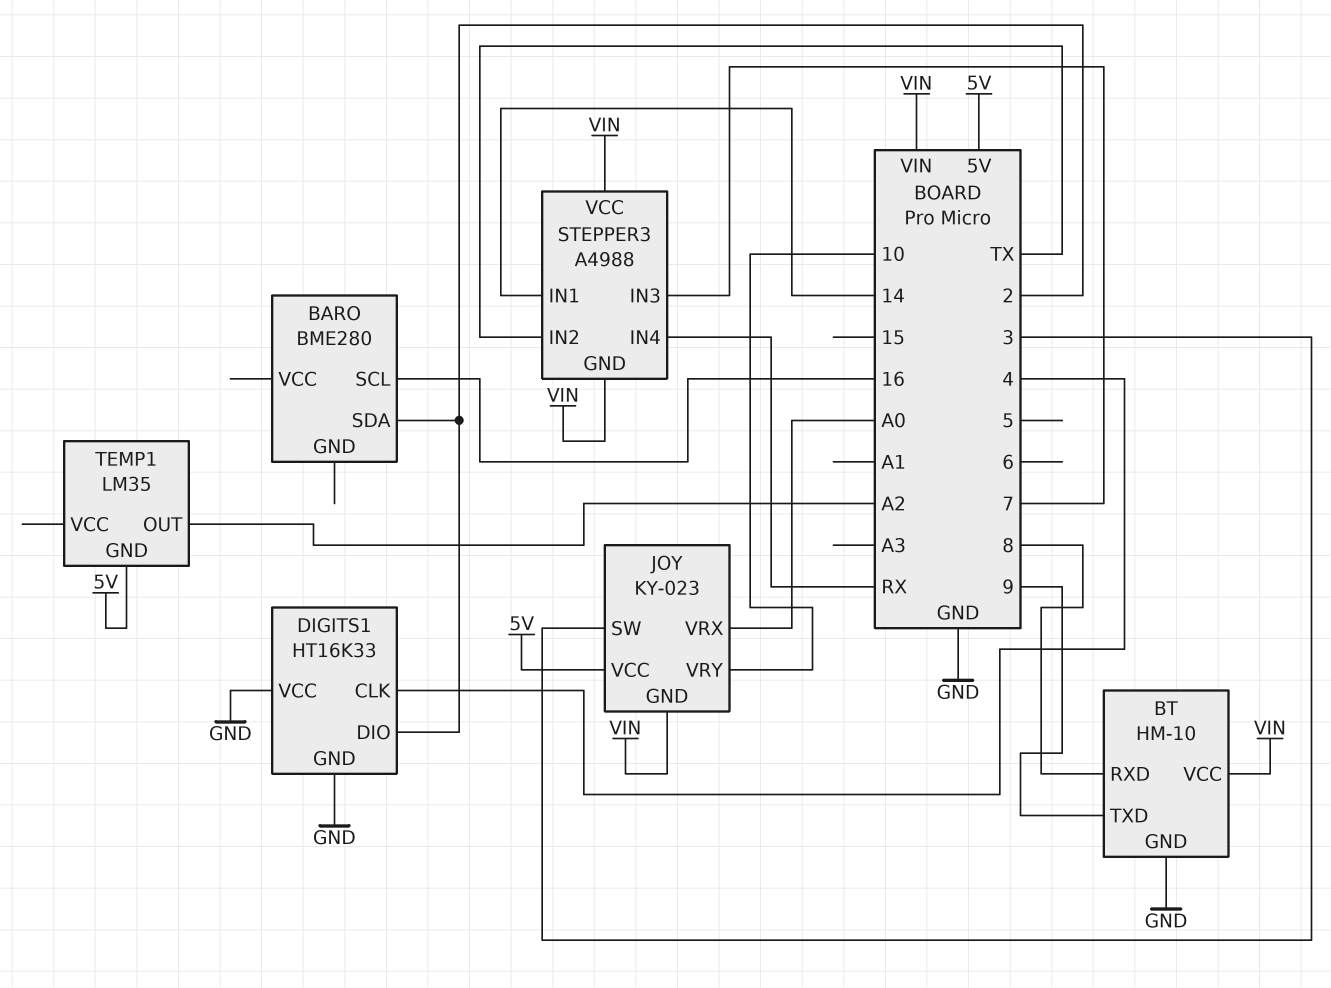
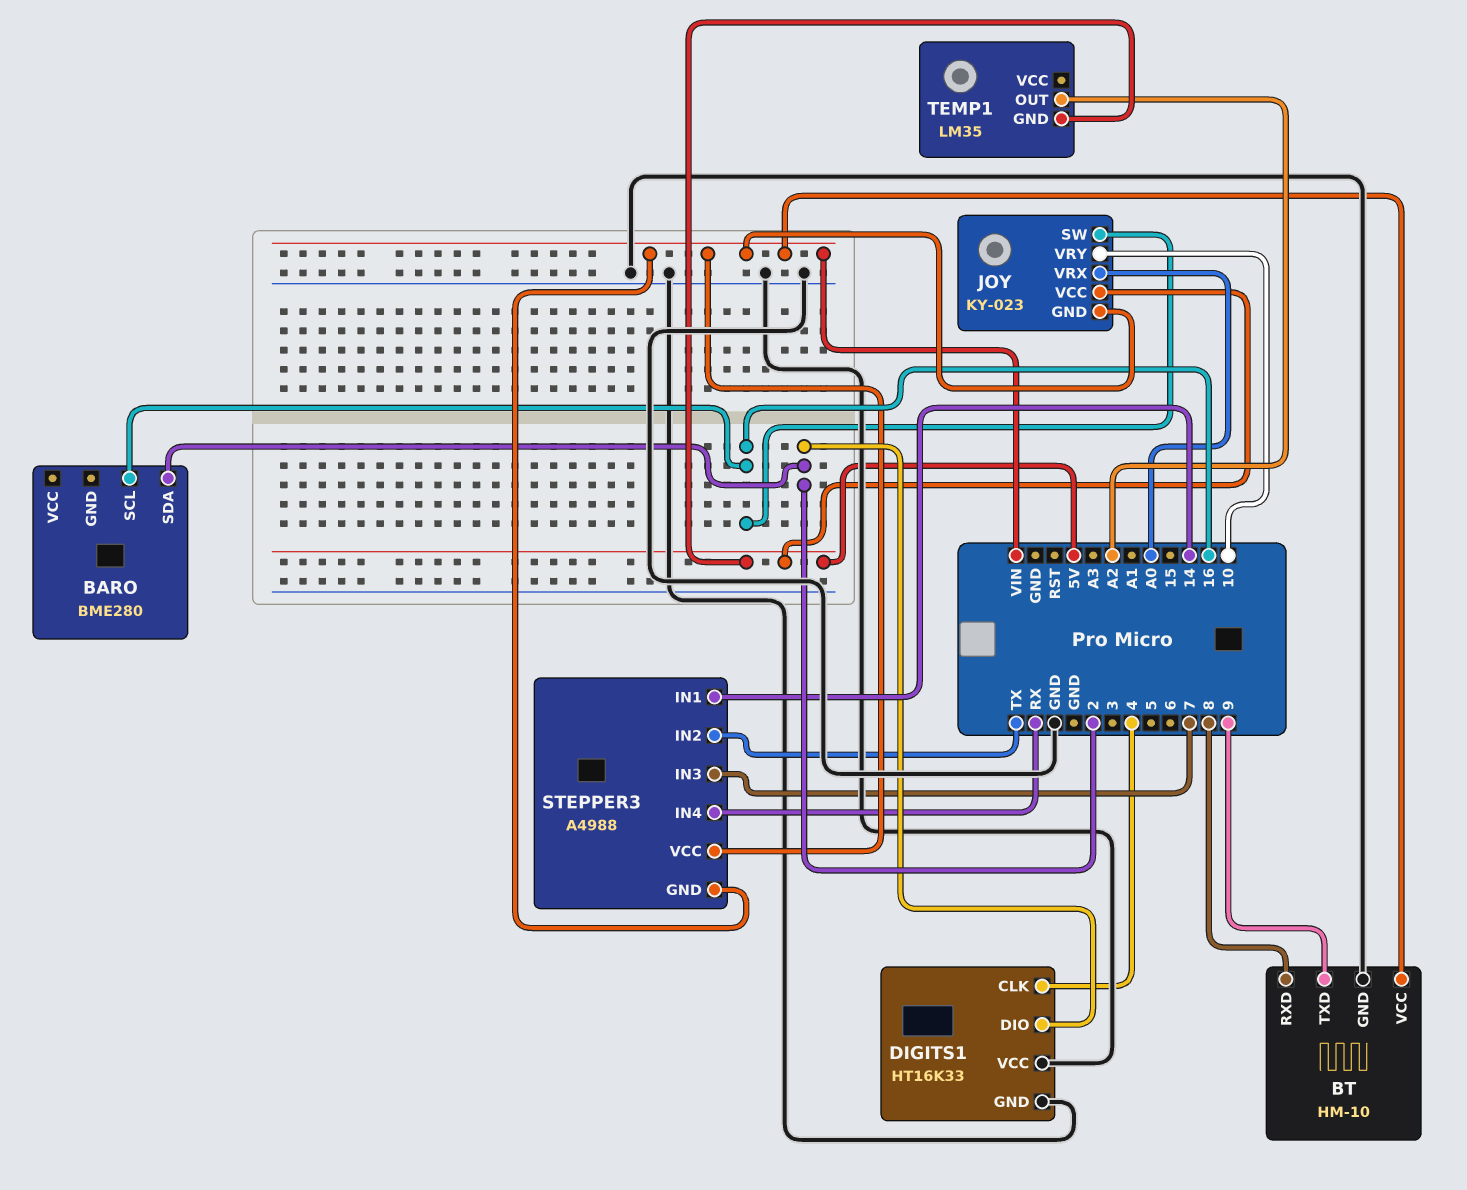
JOY pin SW: 3 -> 16

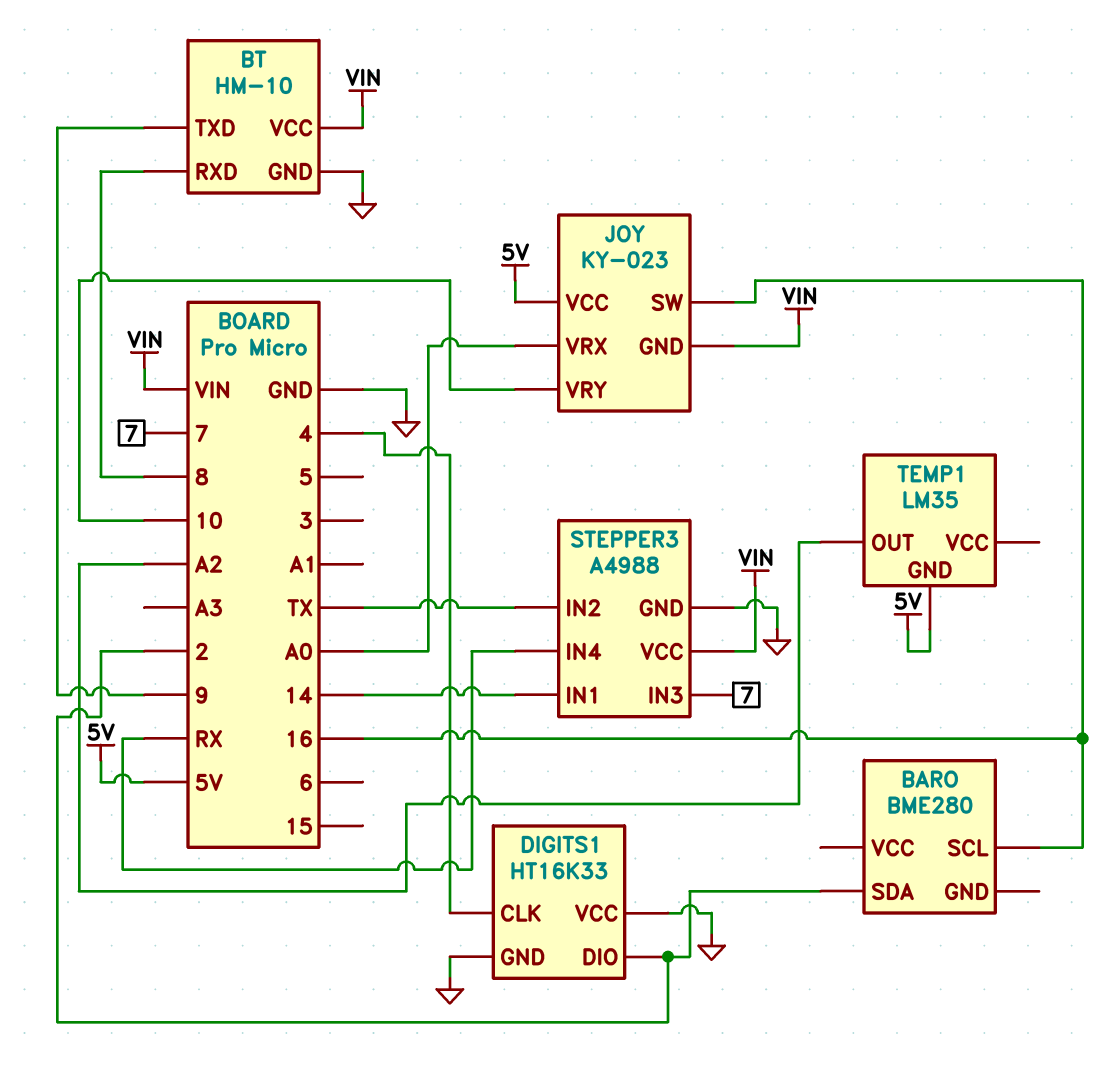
STEPPER3 pin GND: VIN -> GND

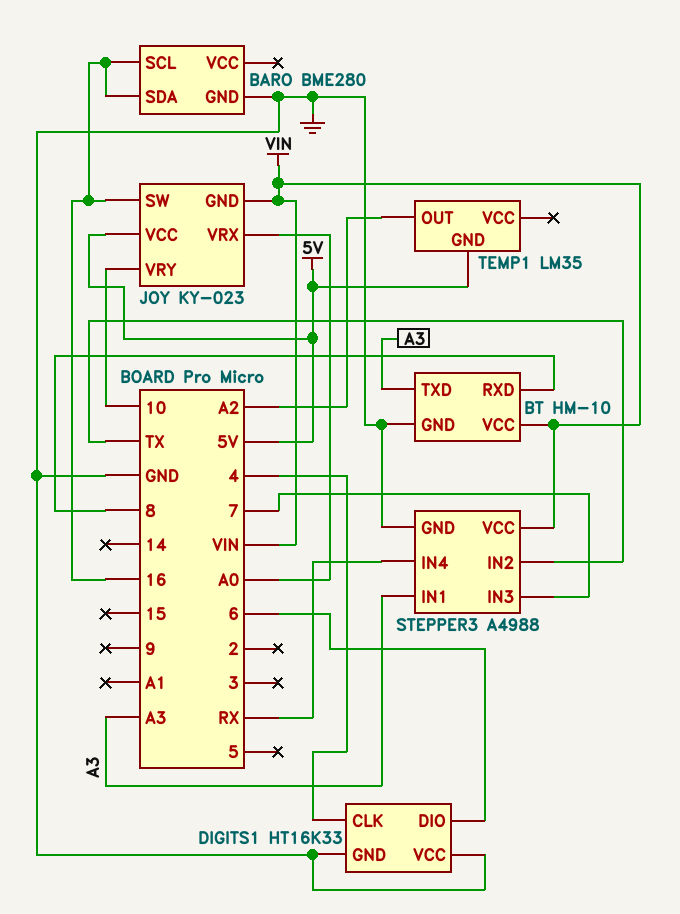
BARO pin GND: none -> GND
BARO pin SDA: 2 -> 16
BT pin TXD: 9 -> A3
DIGITS1 pin DIO: 2 -> 6
STEPPER3 pin IN1: 14 -> A3

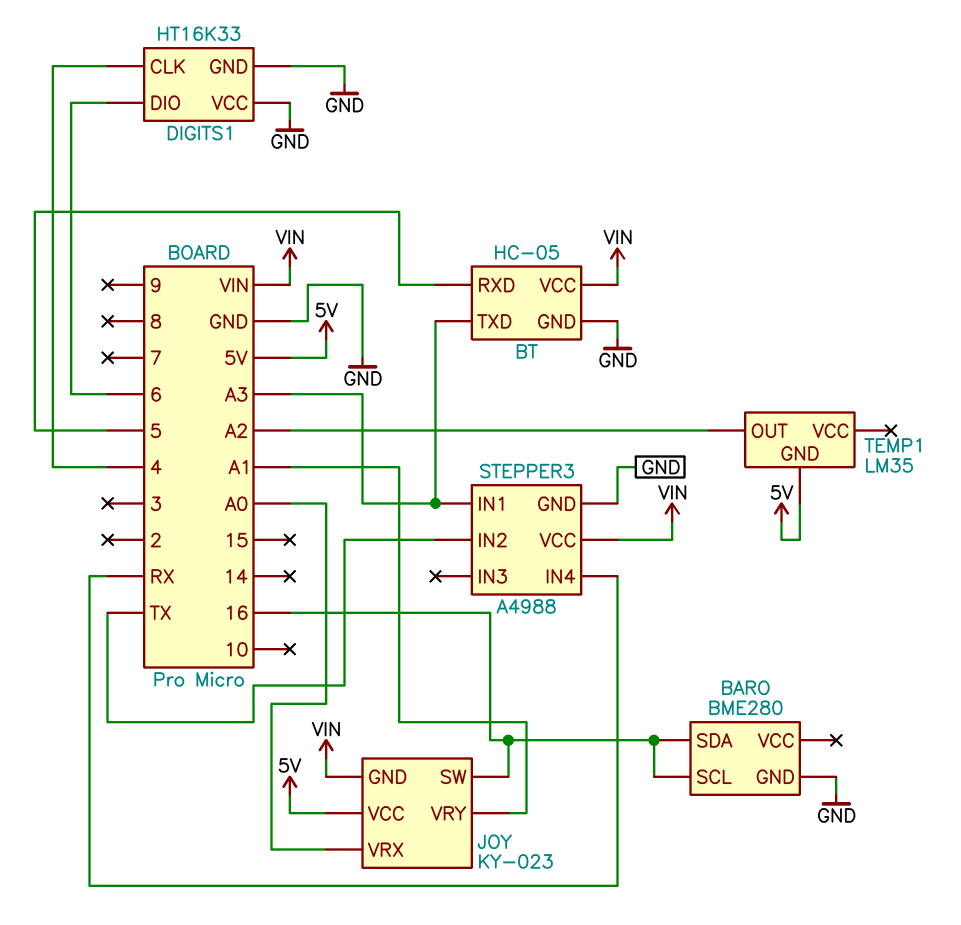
BT: HM-10 -> HC-05
BT pin RXD: 8 -> 5
JOY pin VRY: 10 -> A1
STEPPER3 pin IN3: 7 -> none

